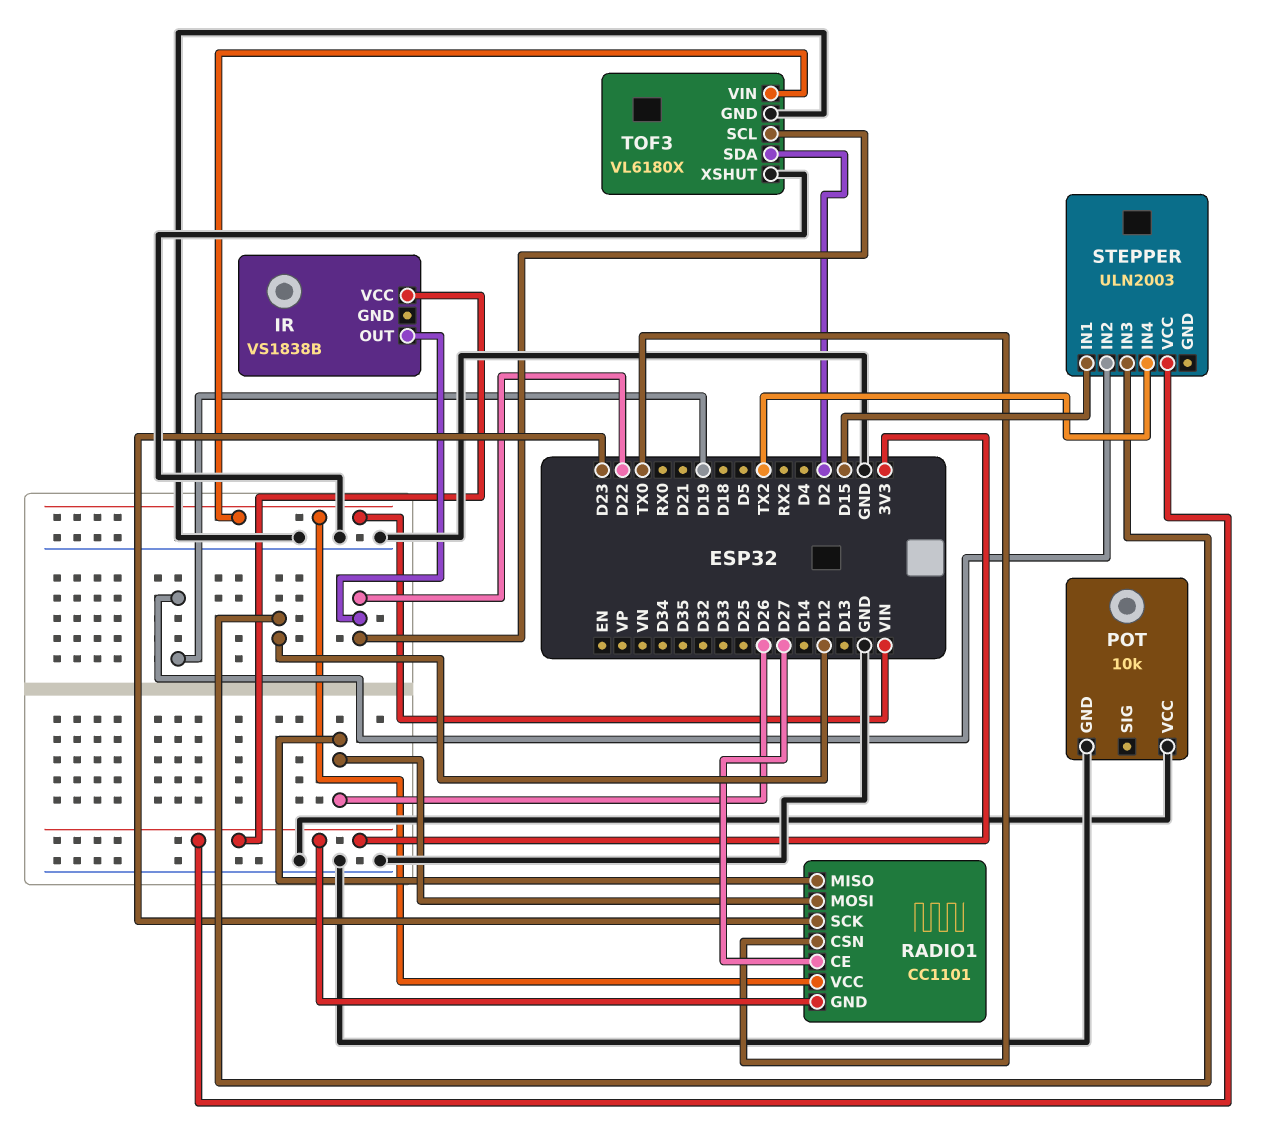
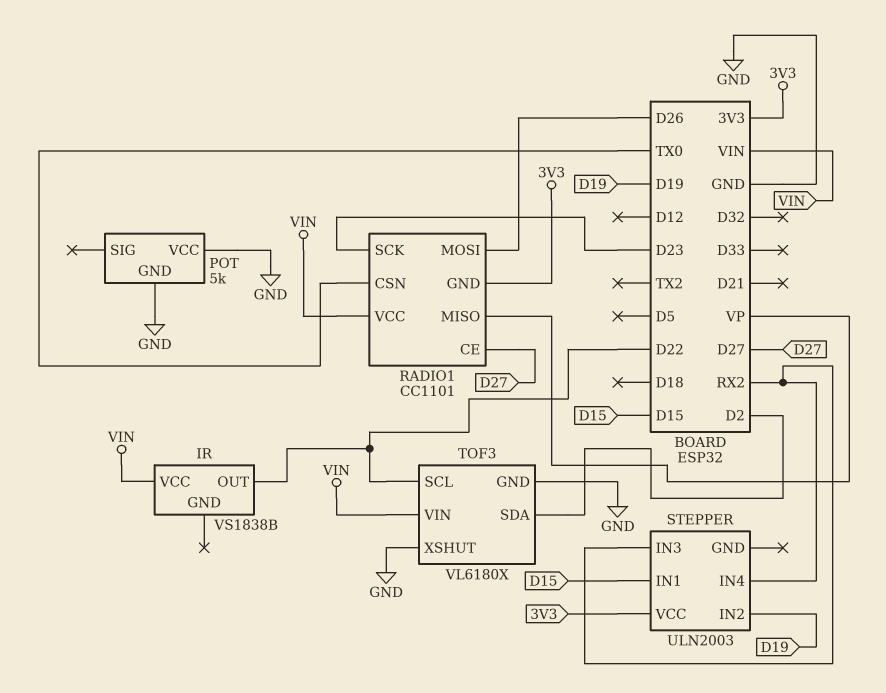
IR pin VCC: 3V3 -> VIN
POT: 10k -> 5k
RADIO1 pin MISO: D26 -> VP
STEPPER pin IN3: D12 -> RX2
STEPPER pin IN4: TX2 -> RX2

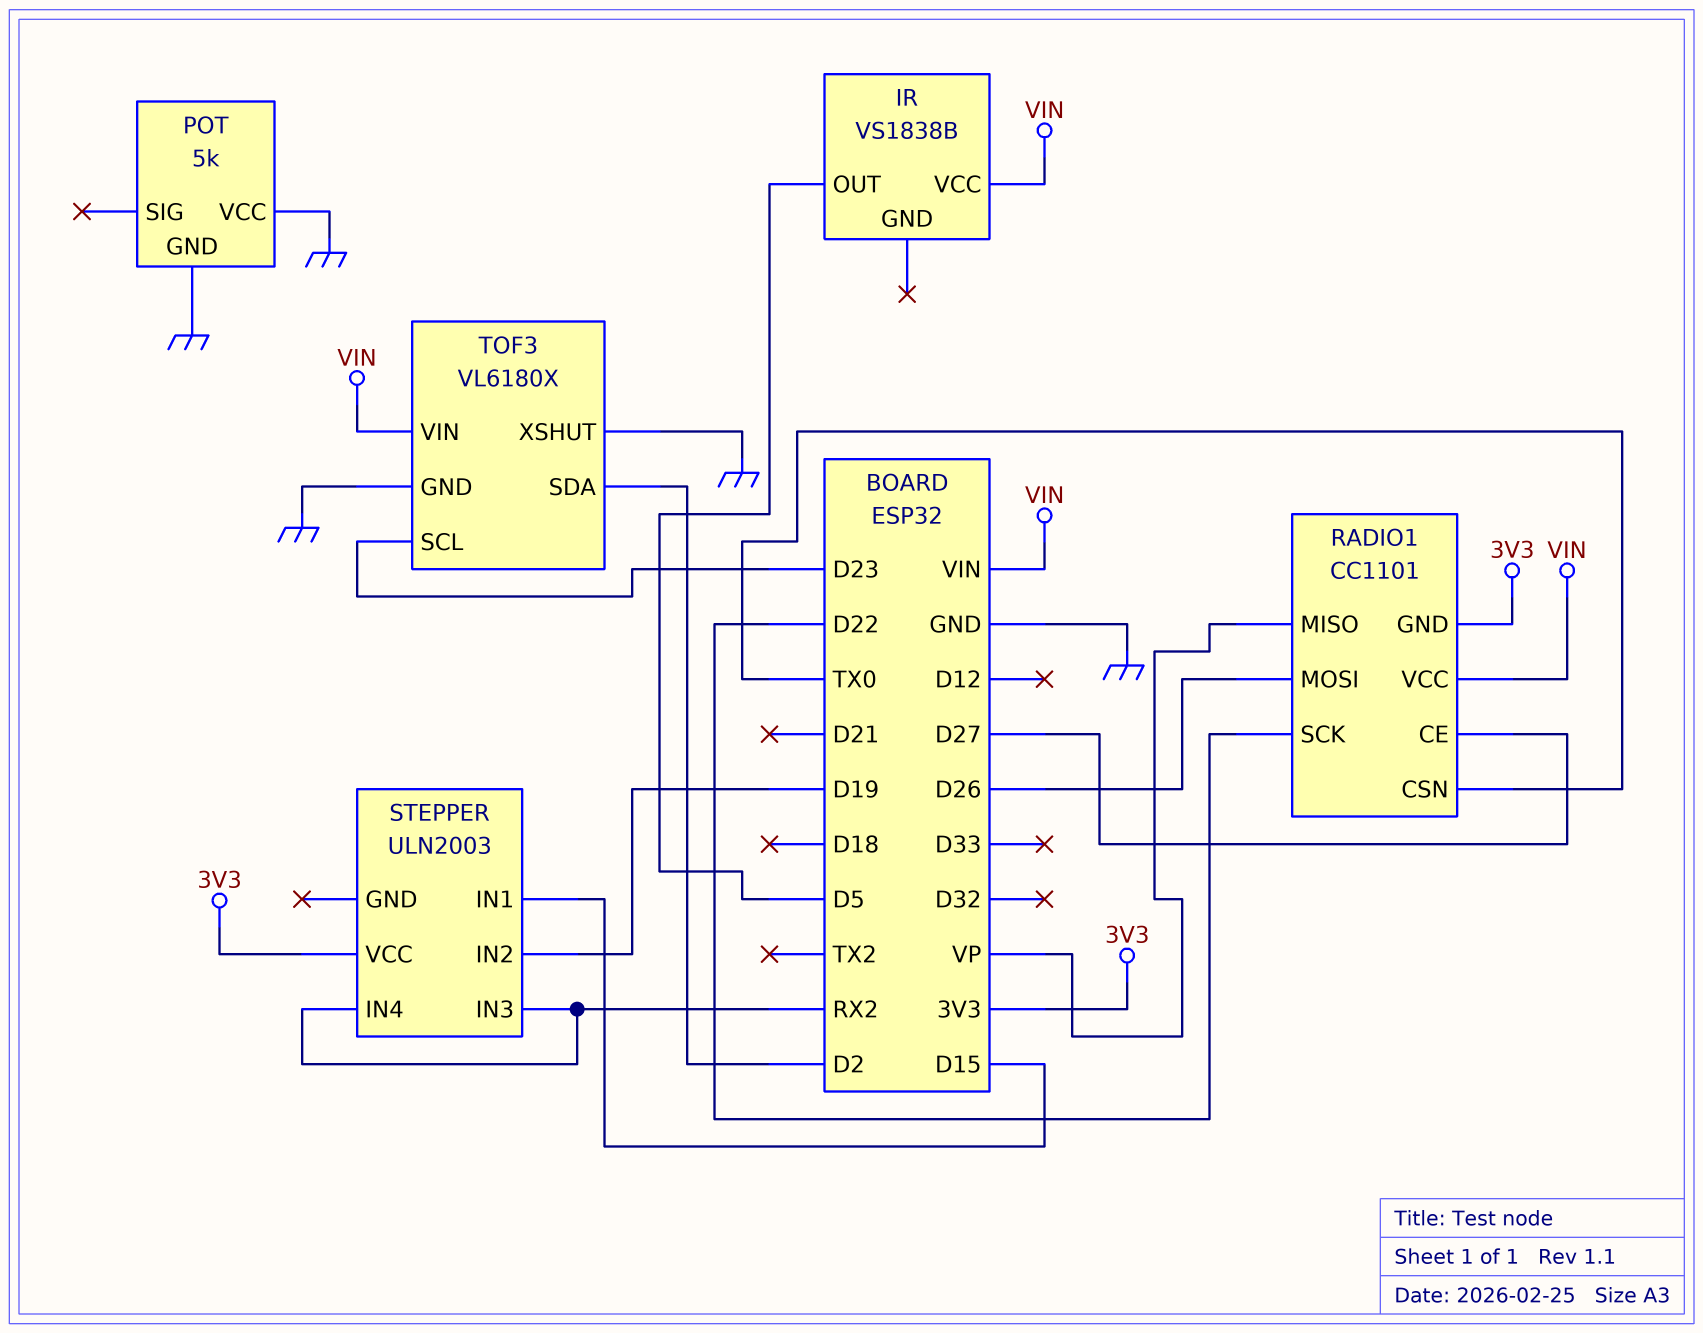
IR pin OUT: D22 -> D5
RADIO1 pin SCK: D23 -> D22
TOF3 pin SCL: D22 -> D23

